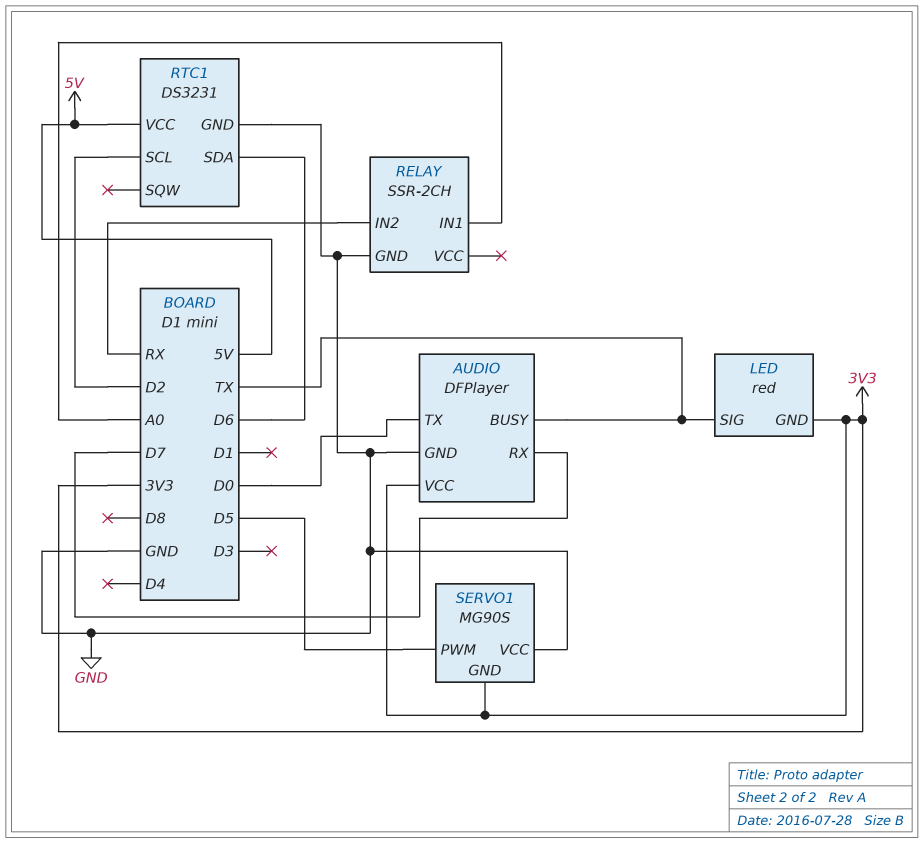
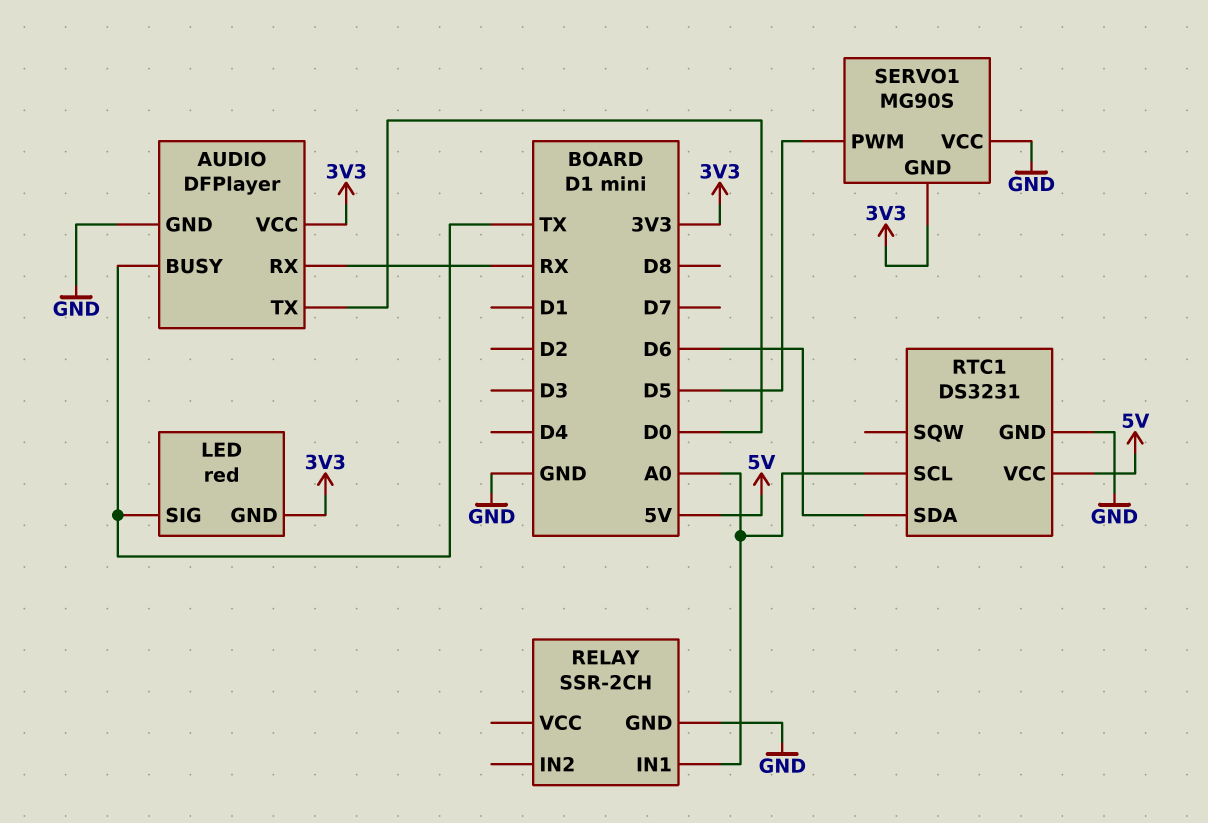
AUDIO pin RX: D7 -> RX
RELAY pin IN2: RX -> none
RTC1 pin SCL: D2 -> A0

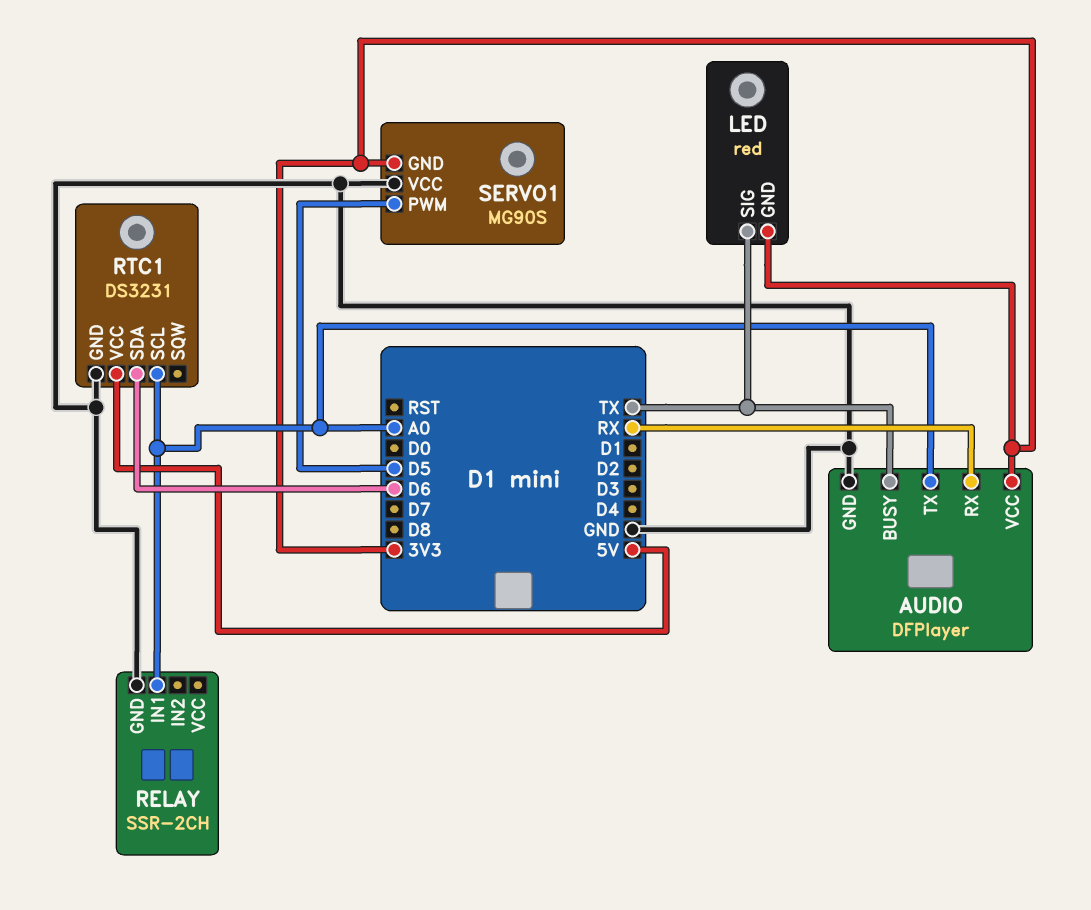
AUDIO pin TX: D0 -> A0

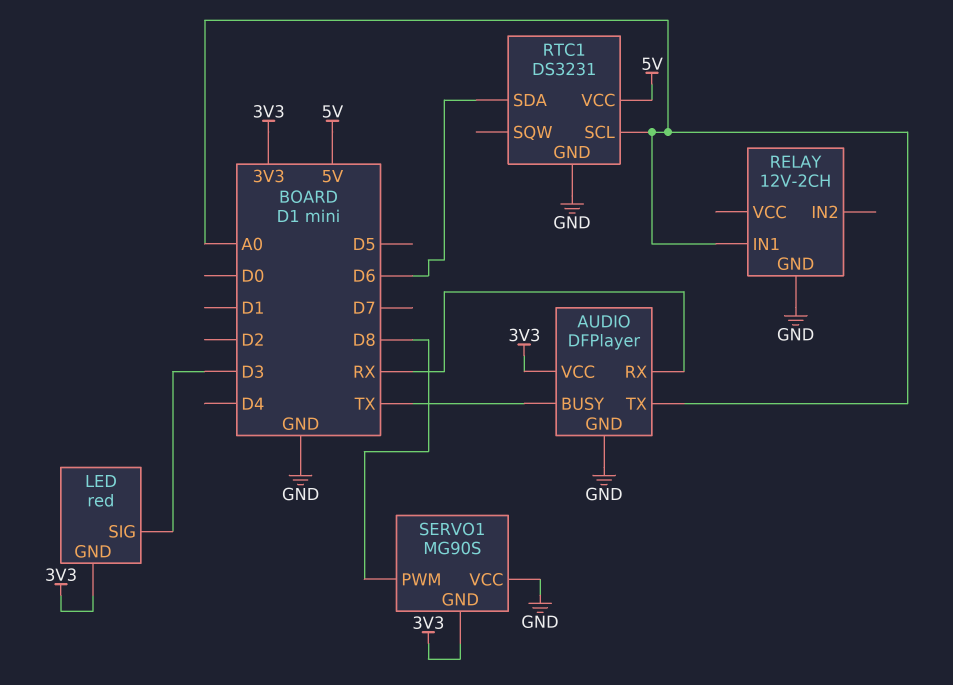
LED pin SIG: TX -> D3
RELAY: SSR-2CH -> 12V-2CH
SERVO1 pin PWM: D5 -> D8

